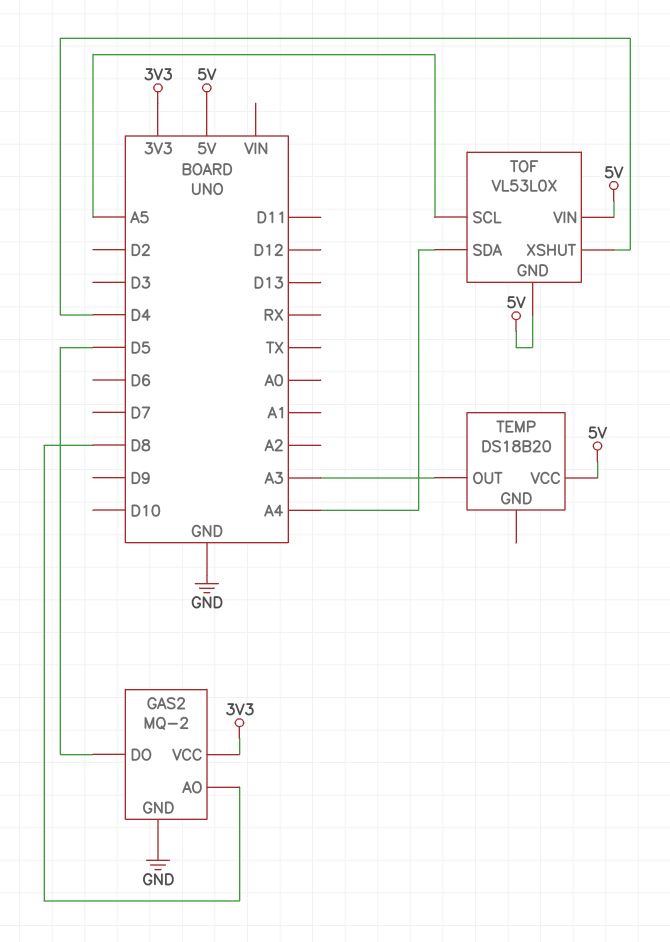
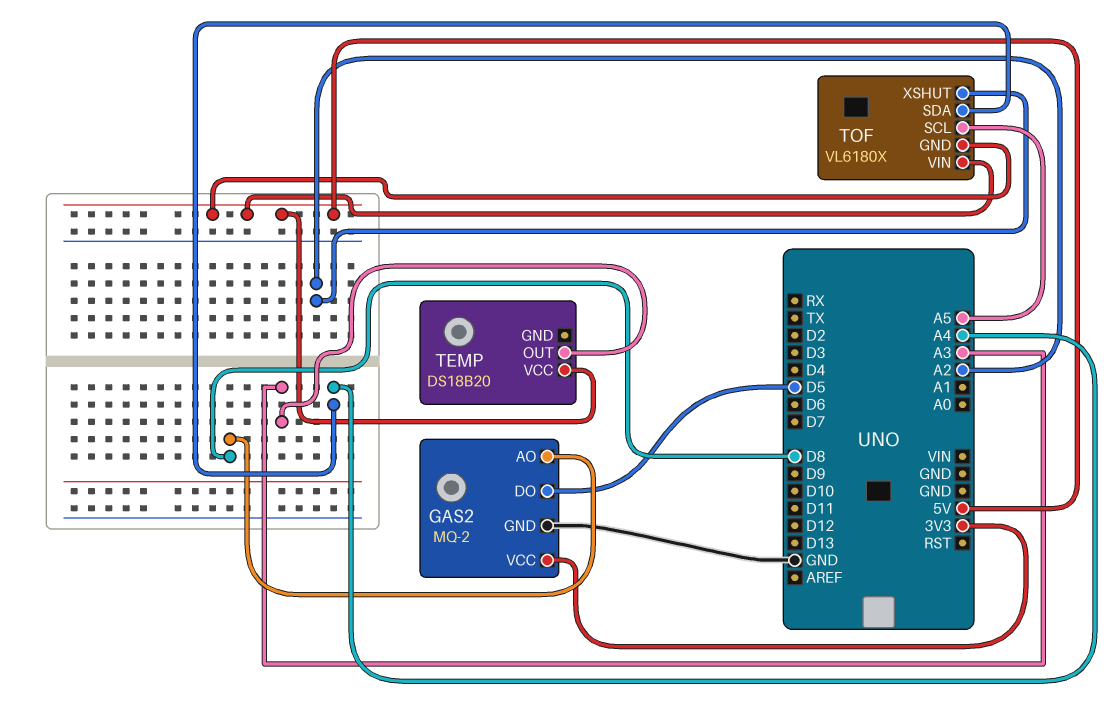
TOF: VL53L0X -> VL6180X
TOF pin XSHUT: D4 -> A2

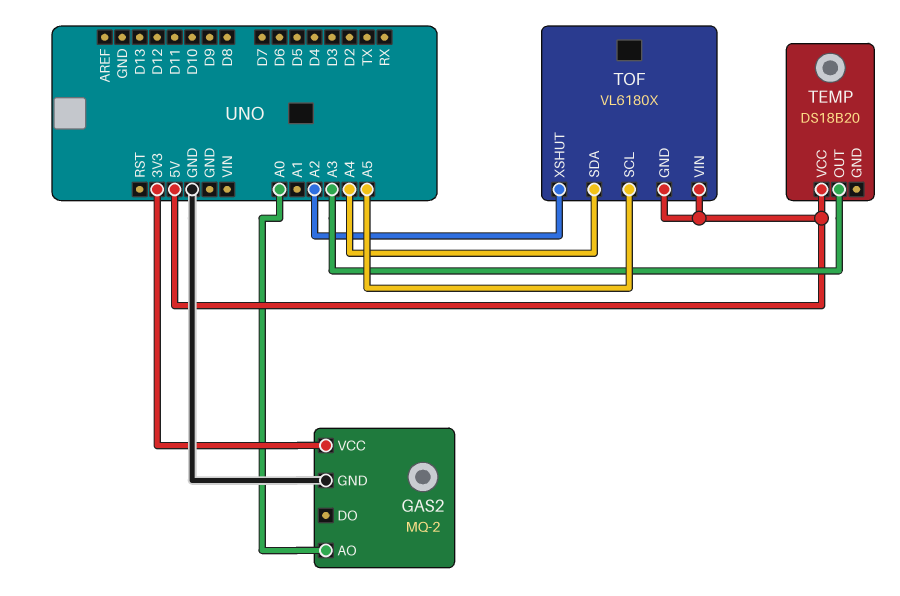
GAS2 pin AO: D8 -> A0
GAS2 pin DO: D5 -> none

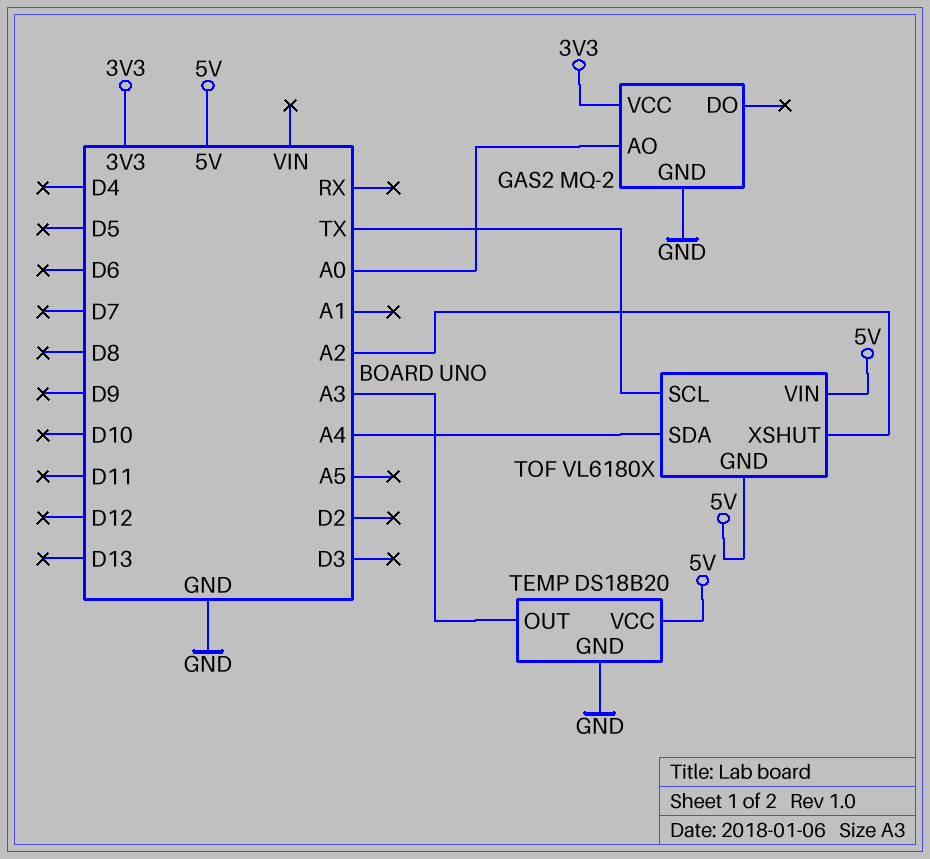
TEMP pin GND: none -> GND
TOF pin SCL: A5 -> TX

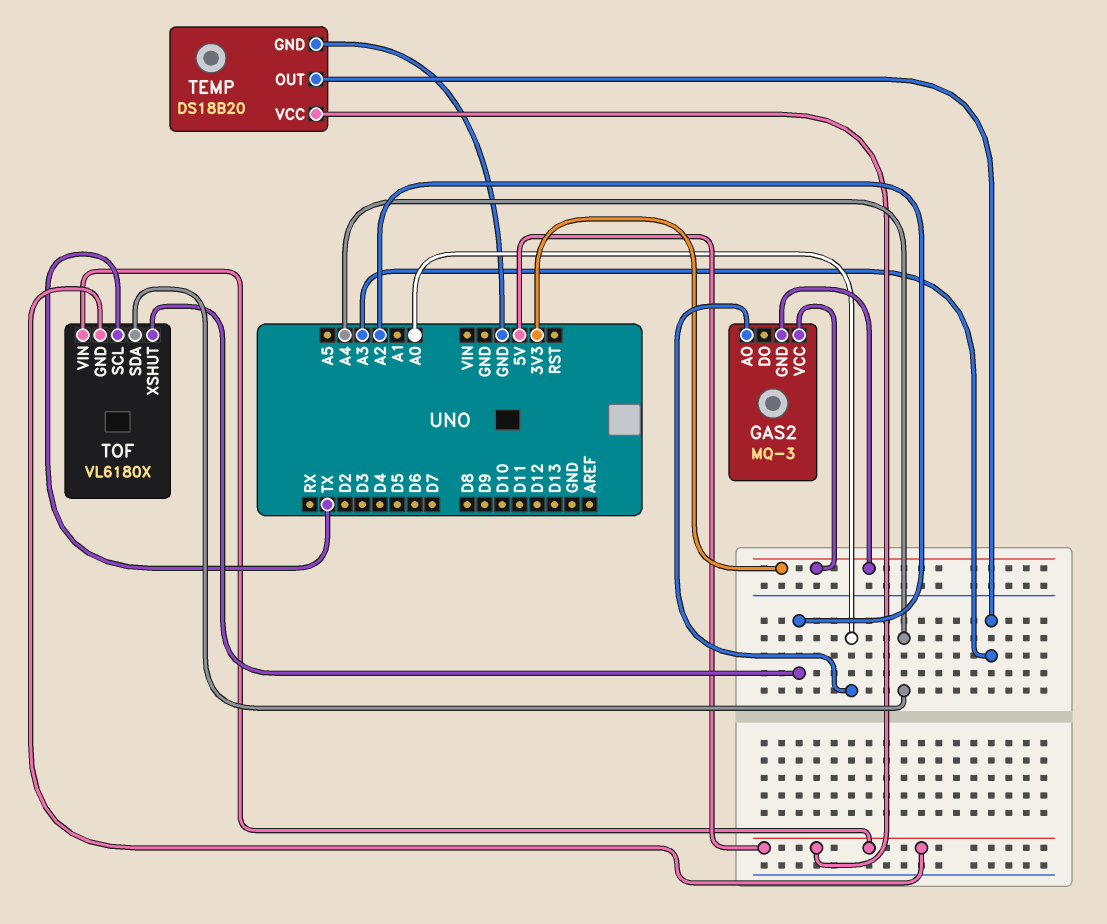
GAS2: MQ-2 -> MQ-3
GAS2 pin GND: GND -> 3V3

